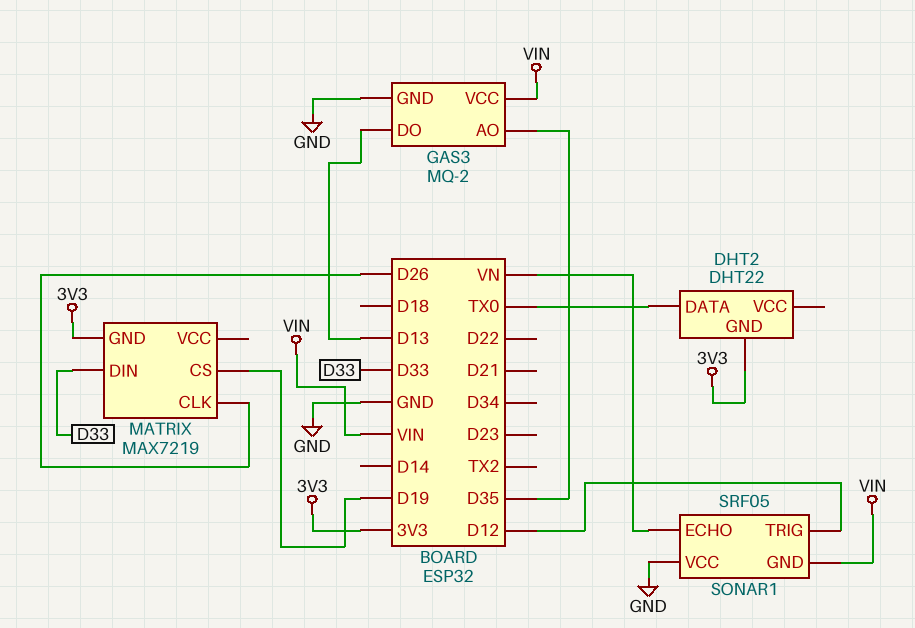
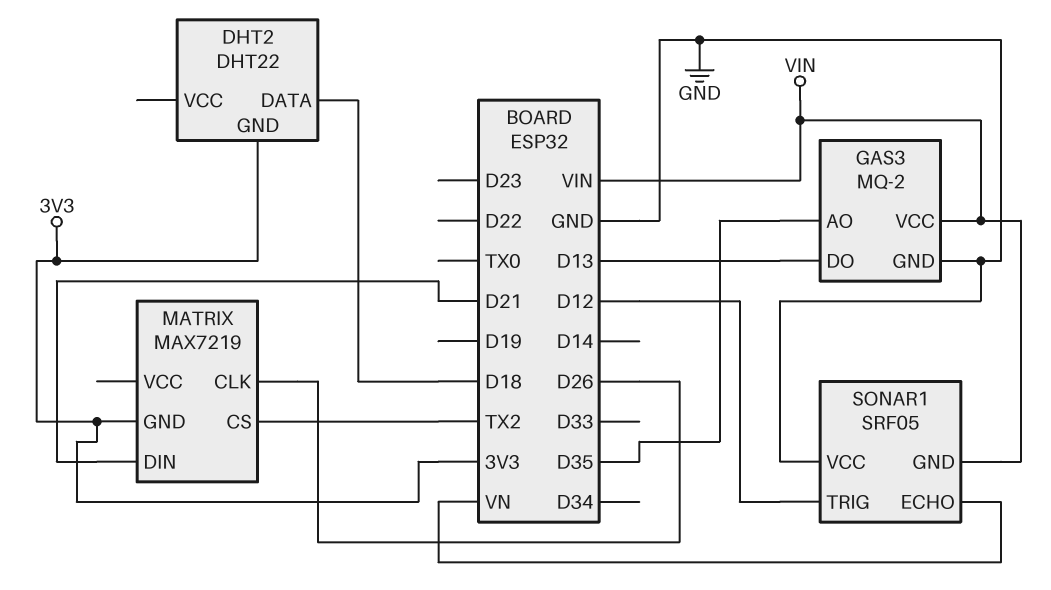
DHT2 pin DATA: TX0 -> D18
MATRIX pin CS: D19 -> TX2
MATRIX pin DIN: D33 -> D21

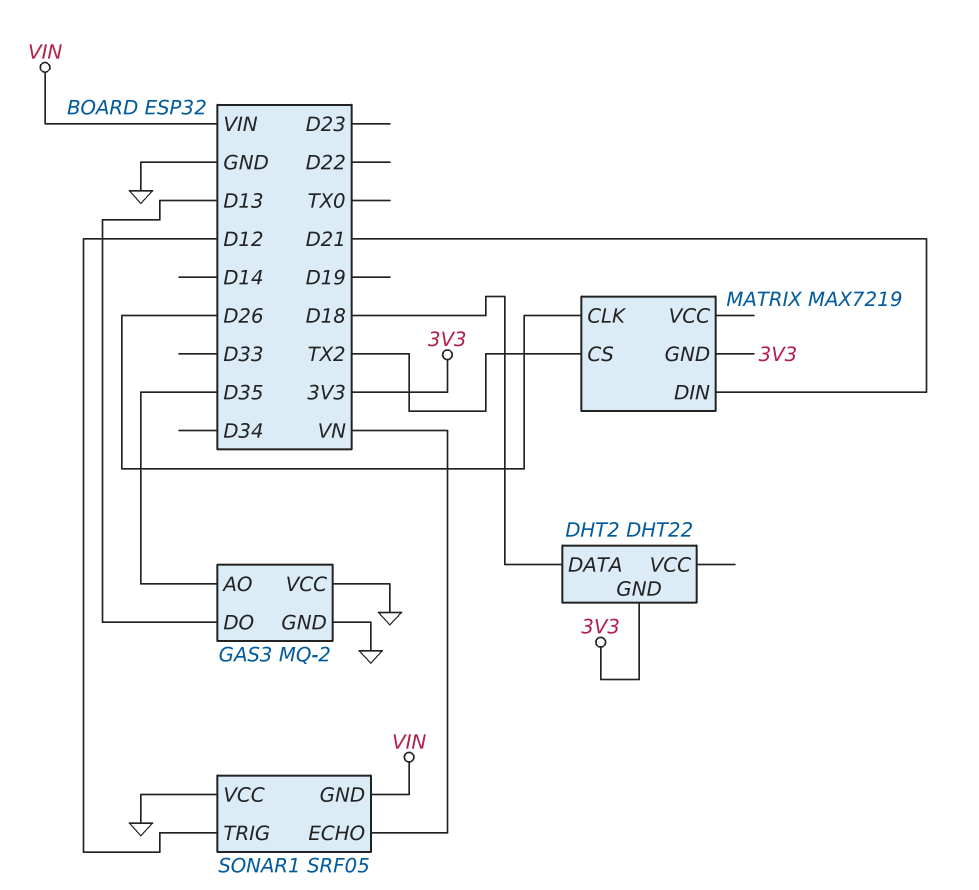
GAS3 pin VCC: VIN -> GND

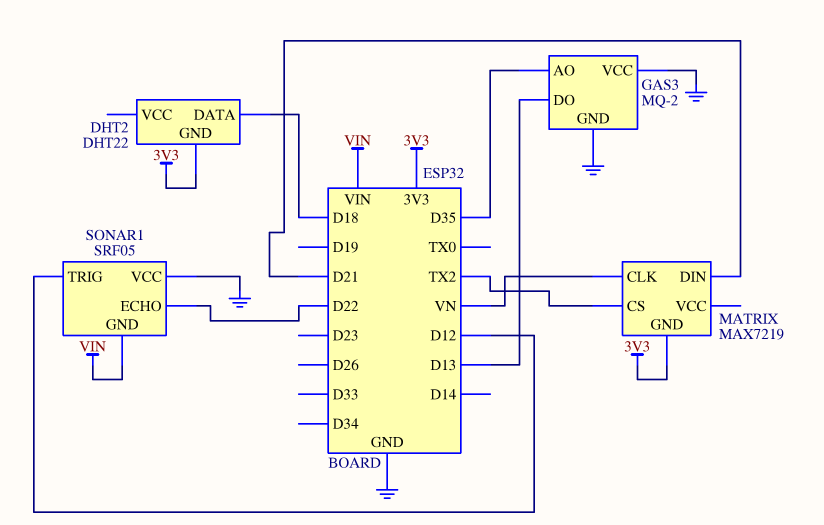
MATRIX pin CLK: D26 -> VN
SONAR1 pin ECHO: VN -> D22

